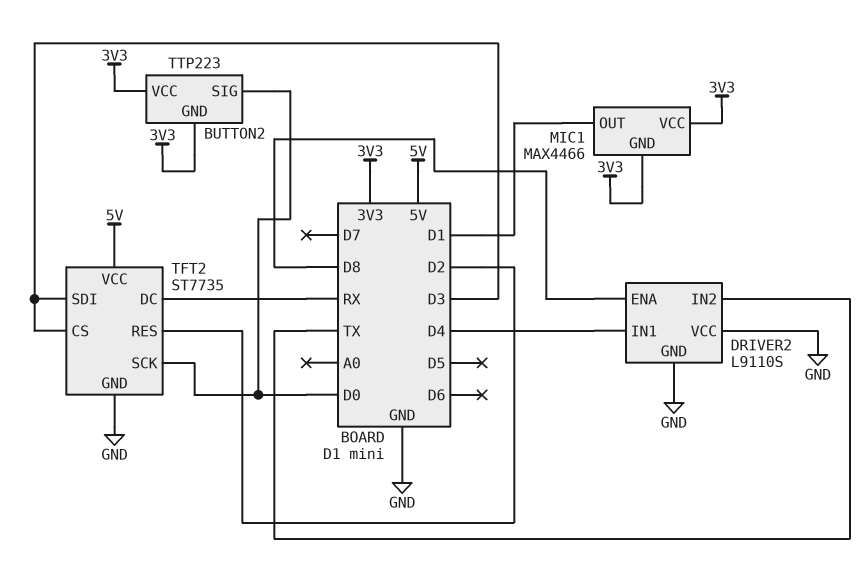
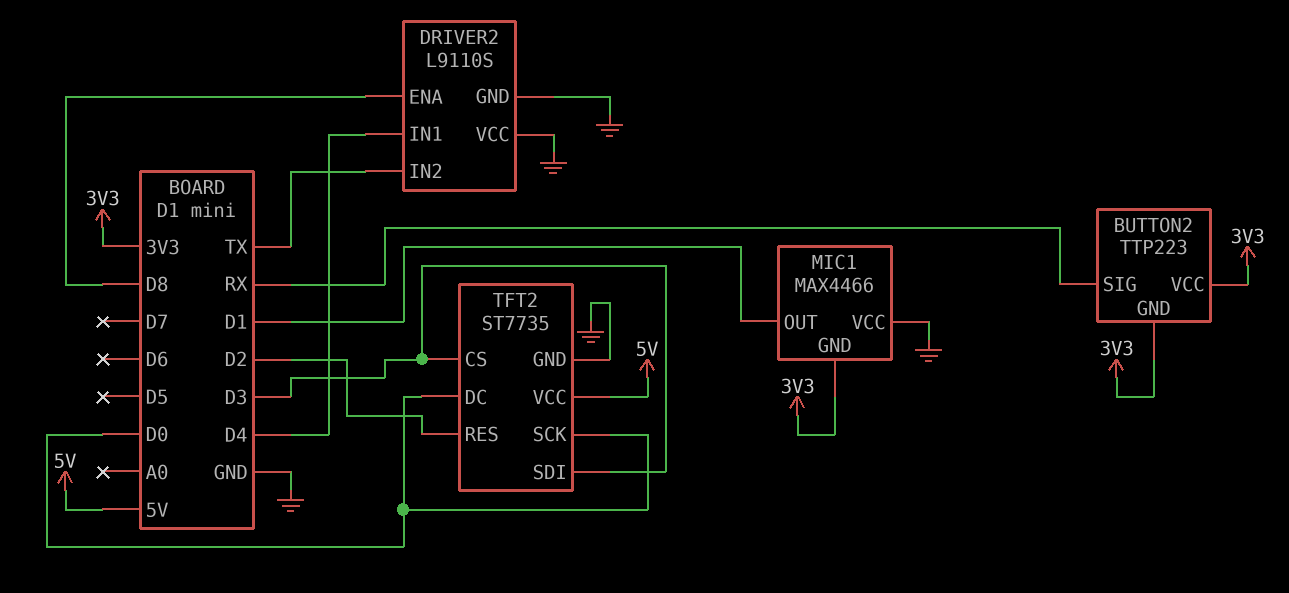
BUTTON2 pin SIG: D0 -> RX
MIC1 pin VCC: 3V3 -> GND
TFT2 pin DC: RX -> D0

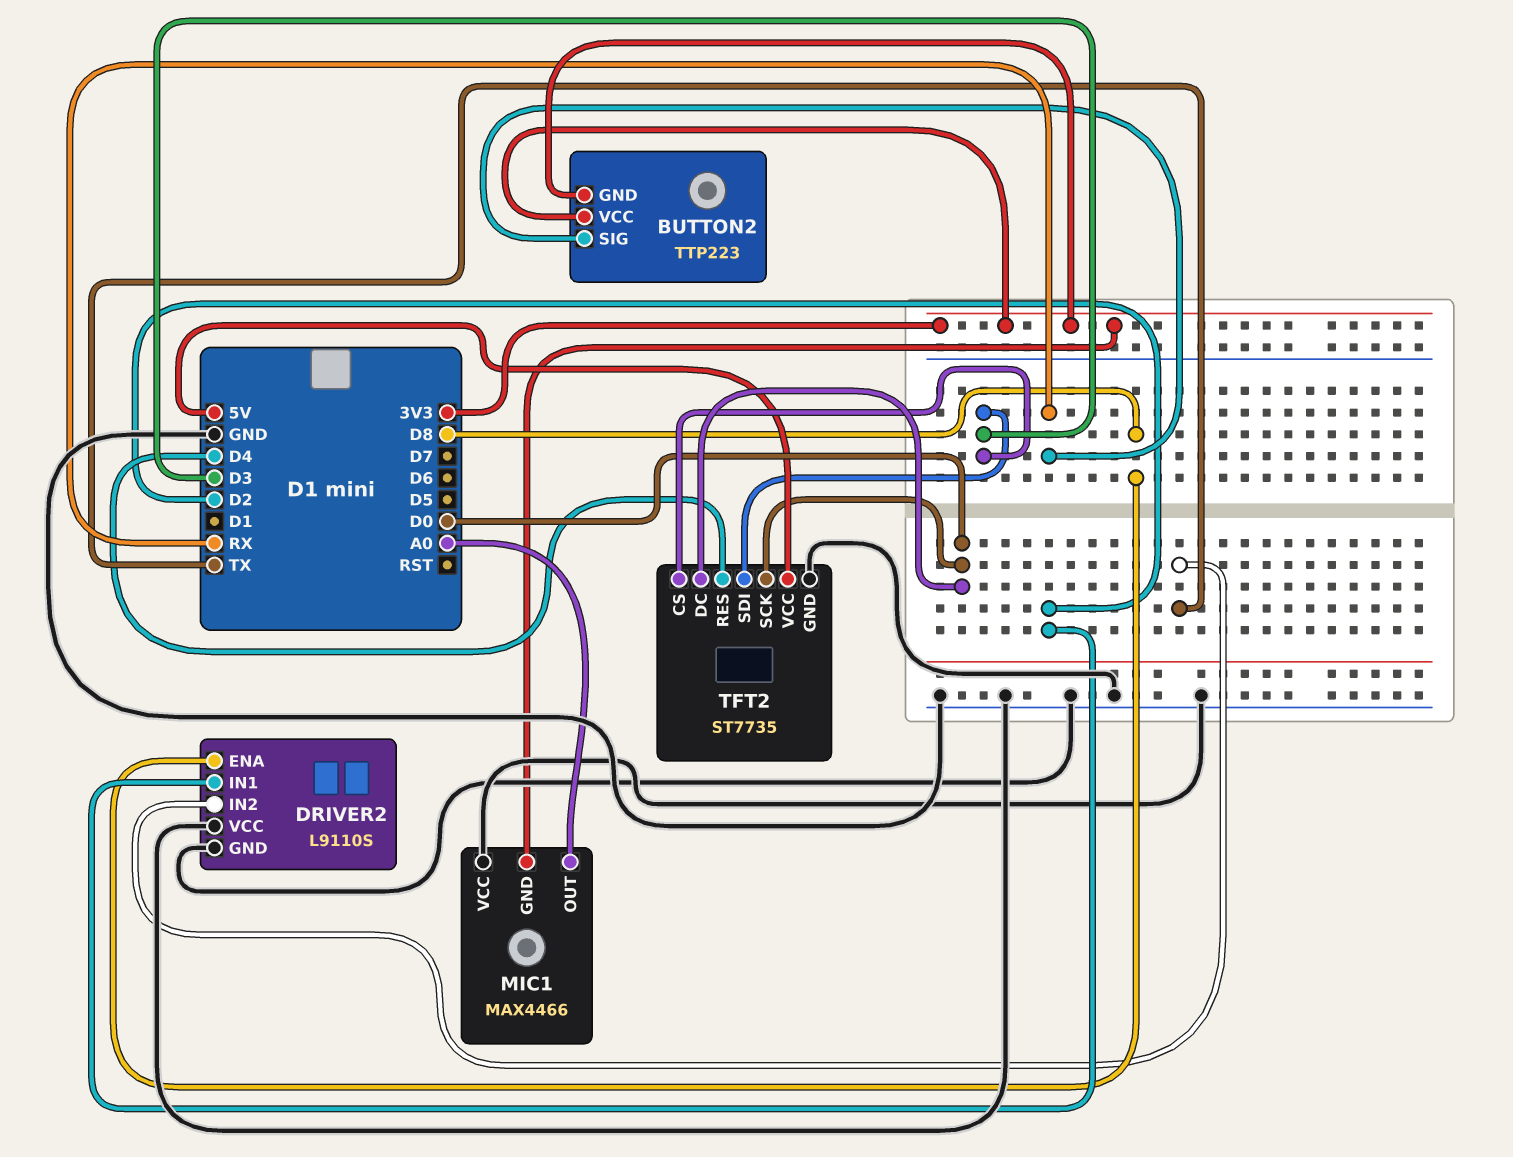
DRIVER2 pin IN1: D4 -> D2
MIC1 pin OUT: D1 -> A0
TFT2 pin RES: D2 -> D4

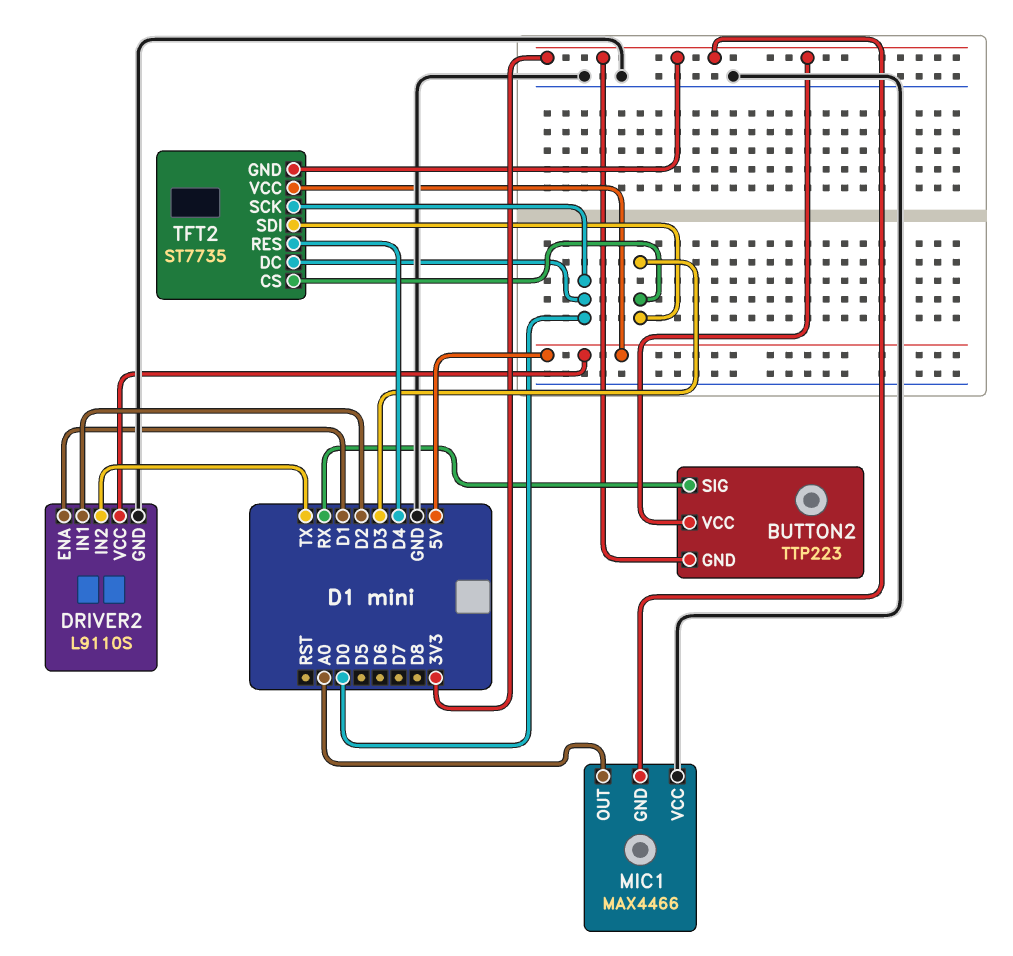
DRIVER2 pin ENA: D8 -> D1
DRIVER2 pin VCC: GND -> 5V
TFT2 pin GND: GND -> 3V3

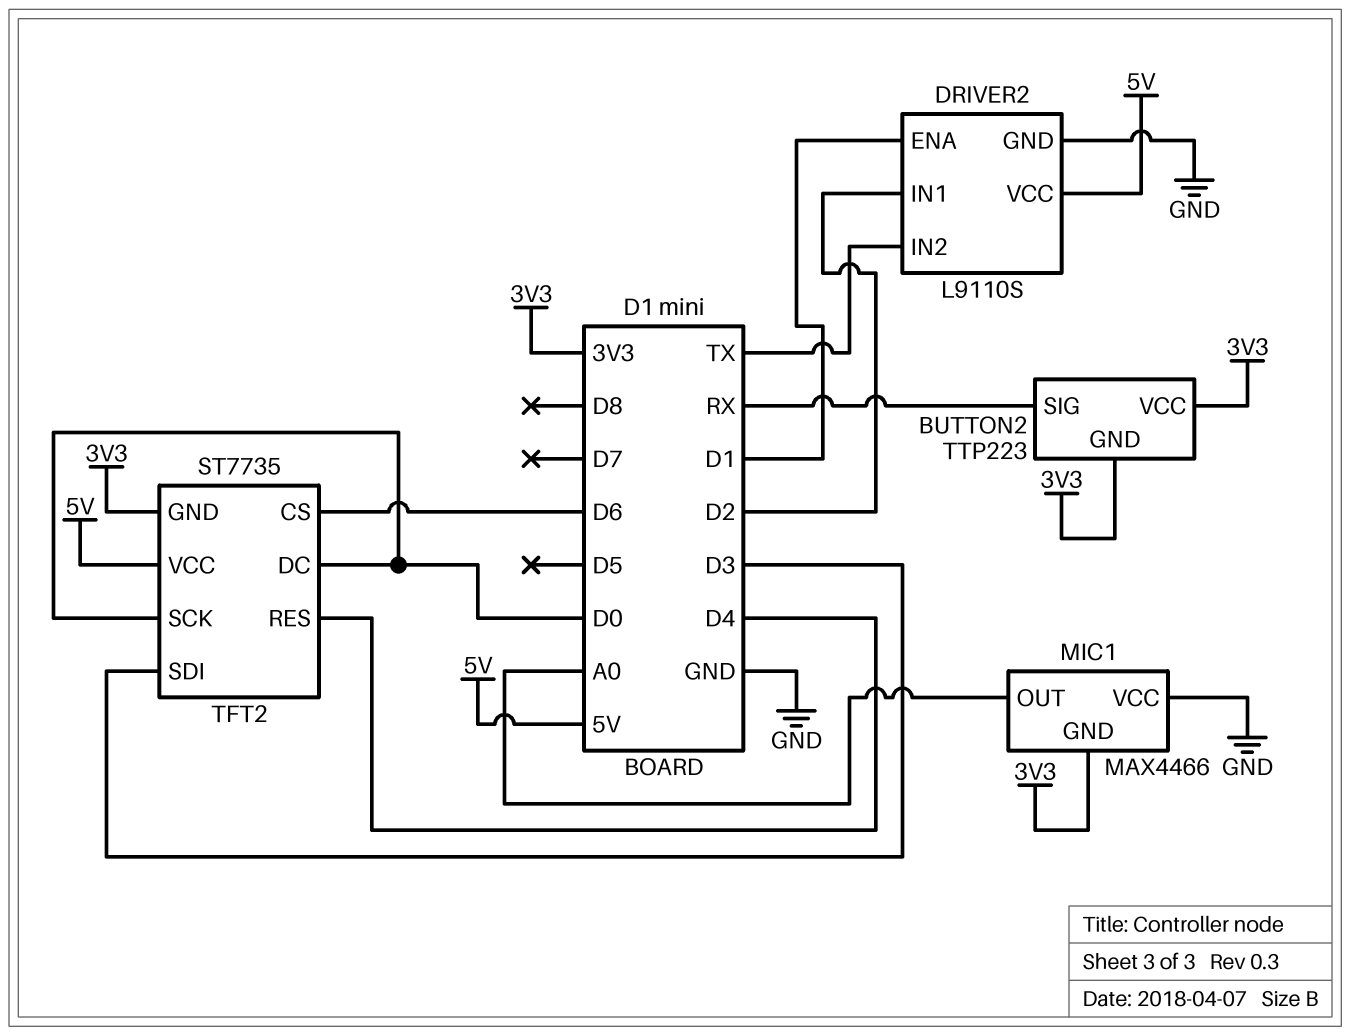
TFT2 pin CS: D3 -> D6

